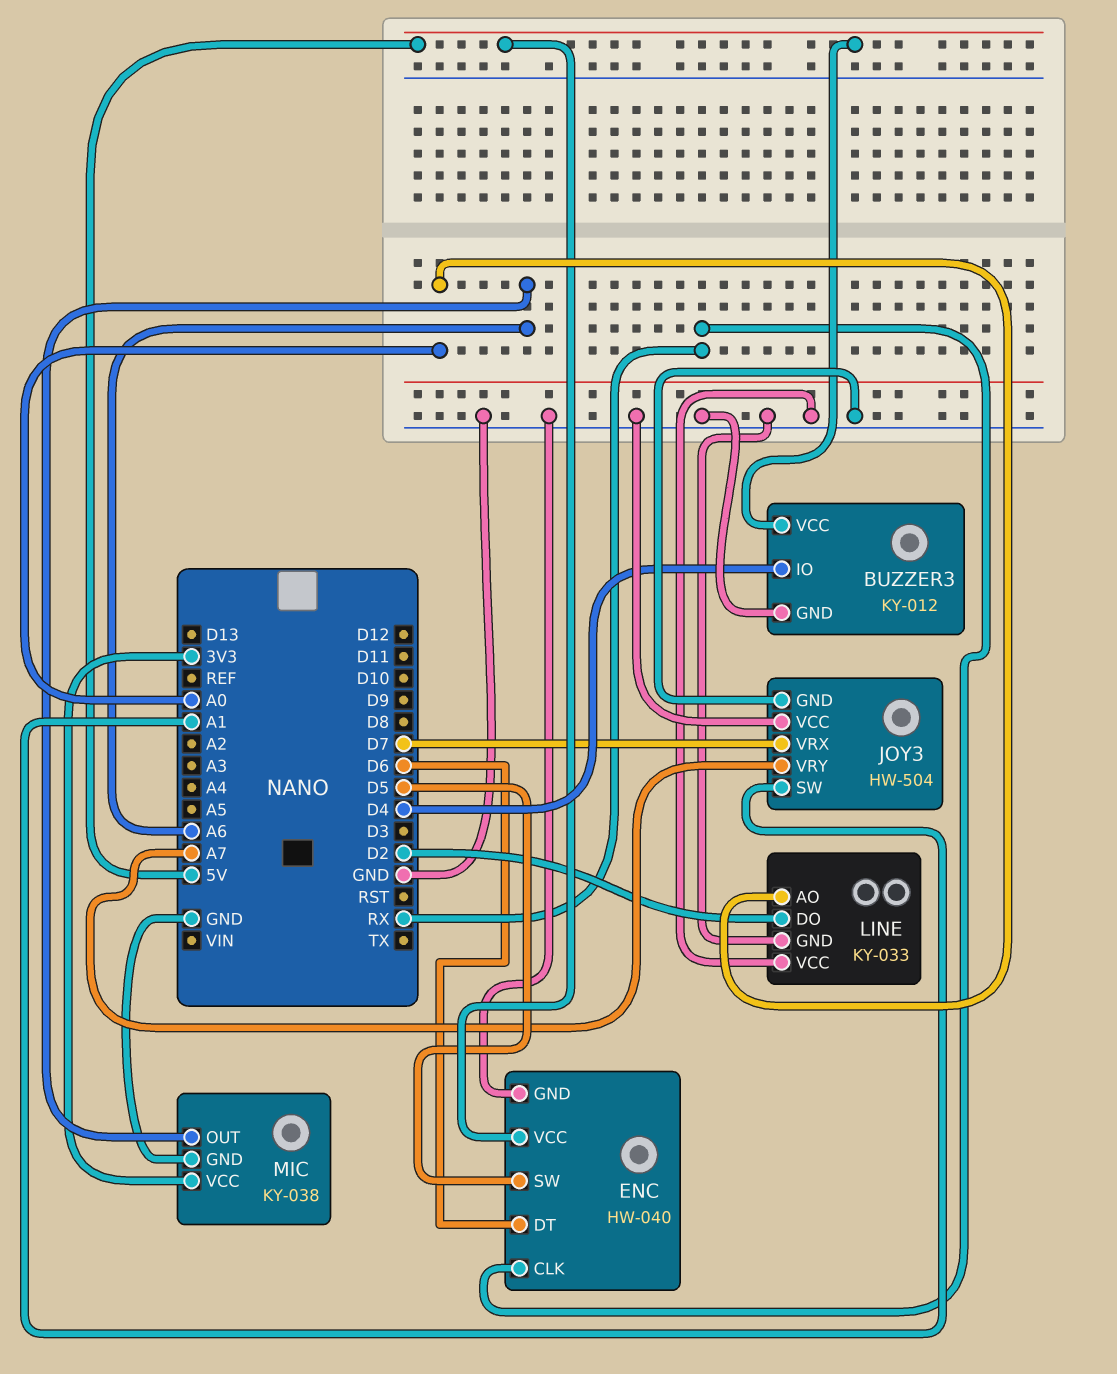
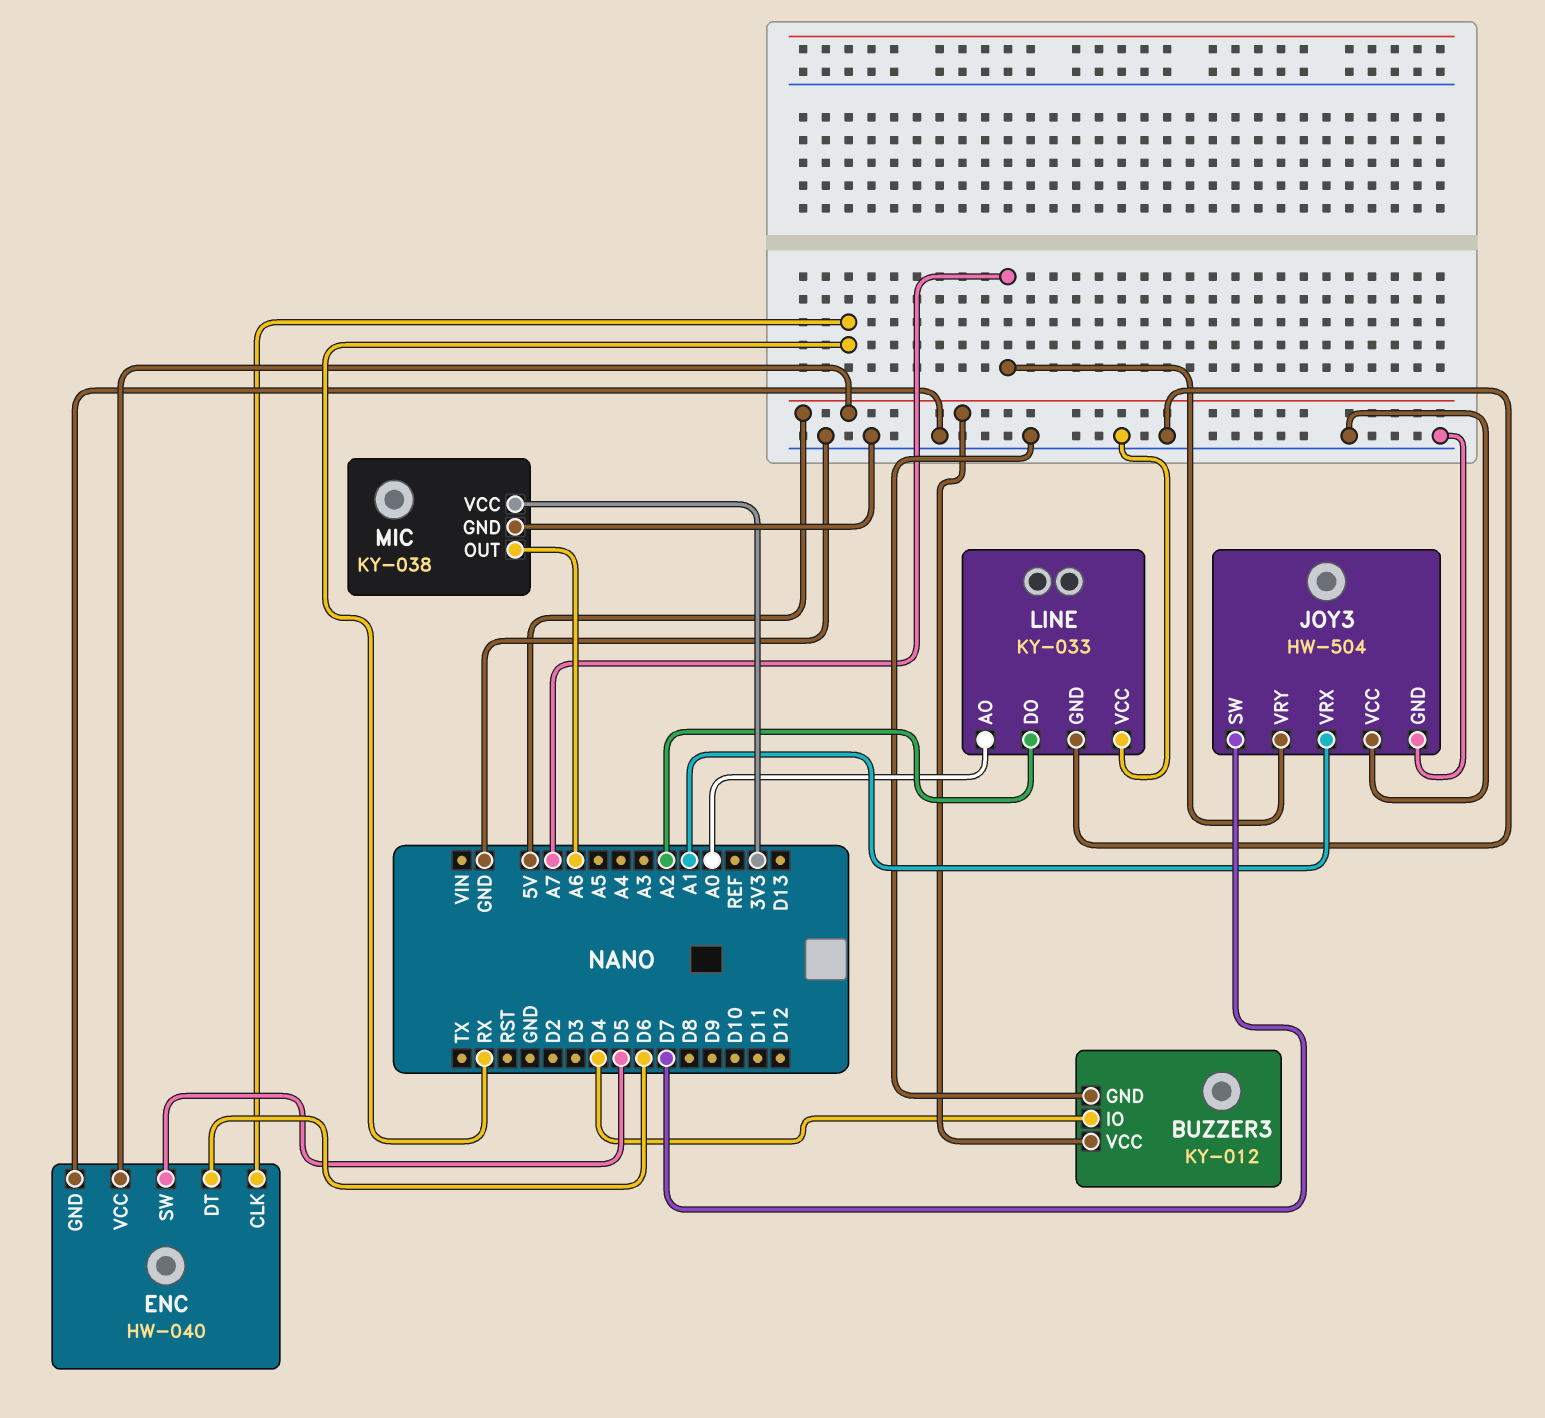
JOY3 pin SW: A1 -> D7
JOY3 pin VRX: D7 -> A1
LINE pin DO: D2 -> A2

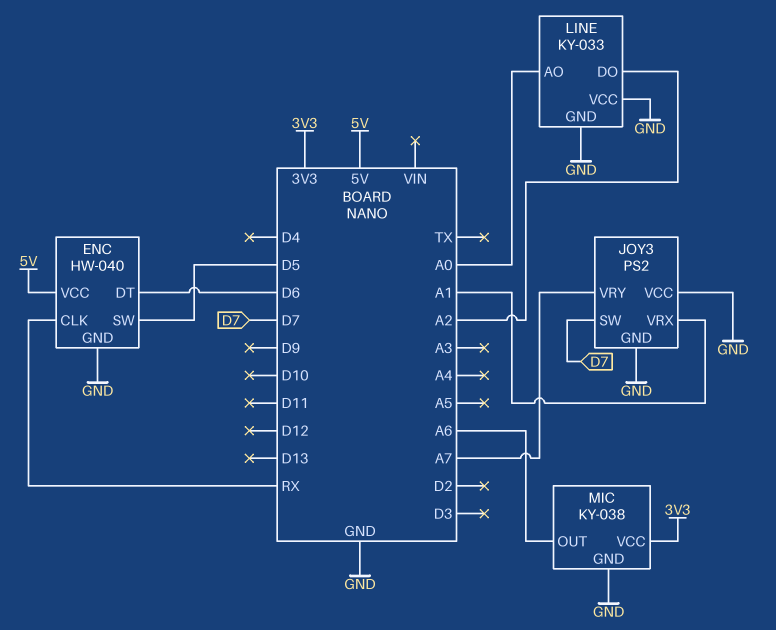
BUZZER3: KY-012 -> none
BUZZER3 pin GND: GND -> none
BUZZER3 pin IO: D4 -> none
BUZZER3 pin VCC: 5V -> none
JOY3: HW-504 -> PS2

